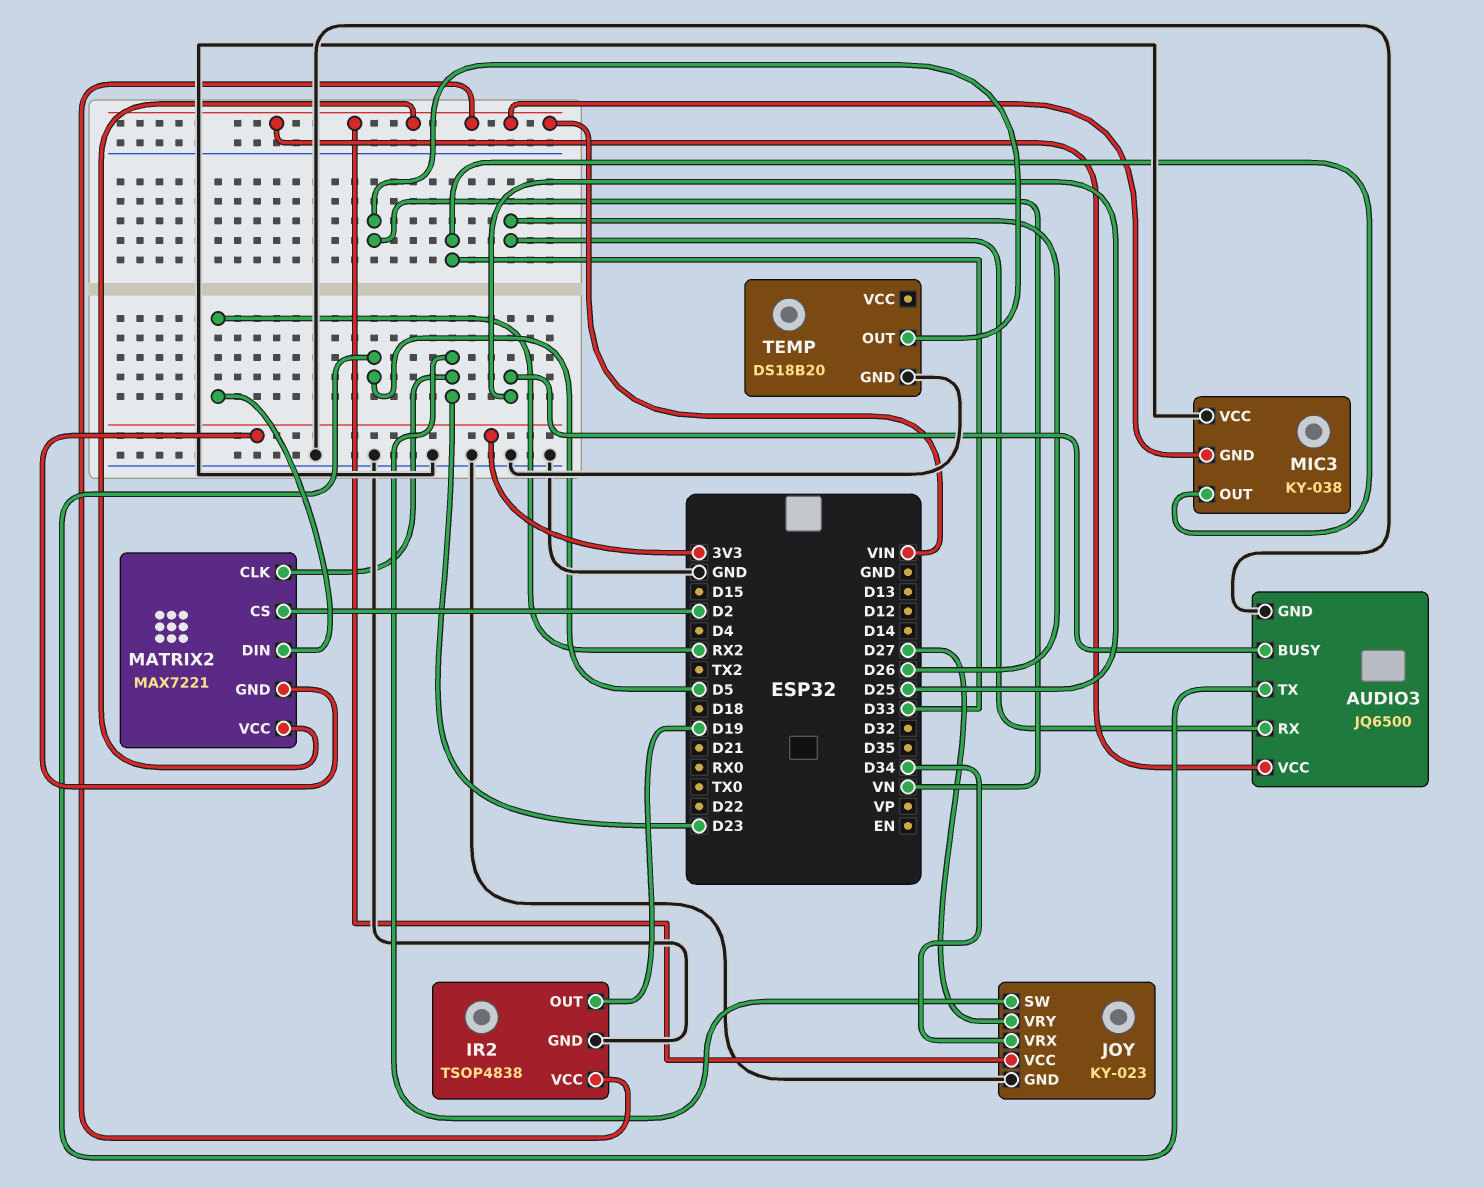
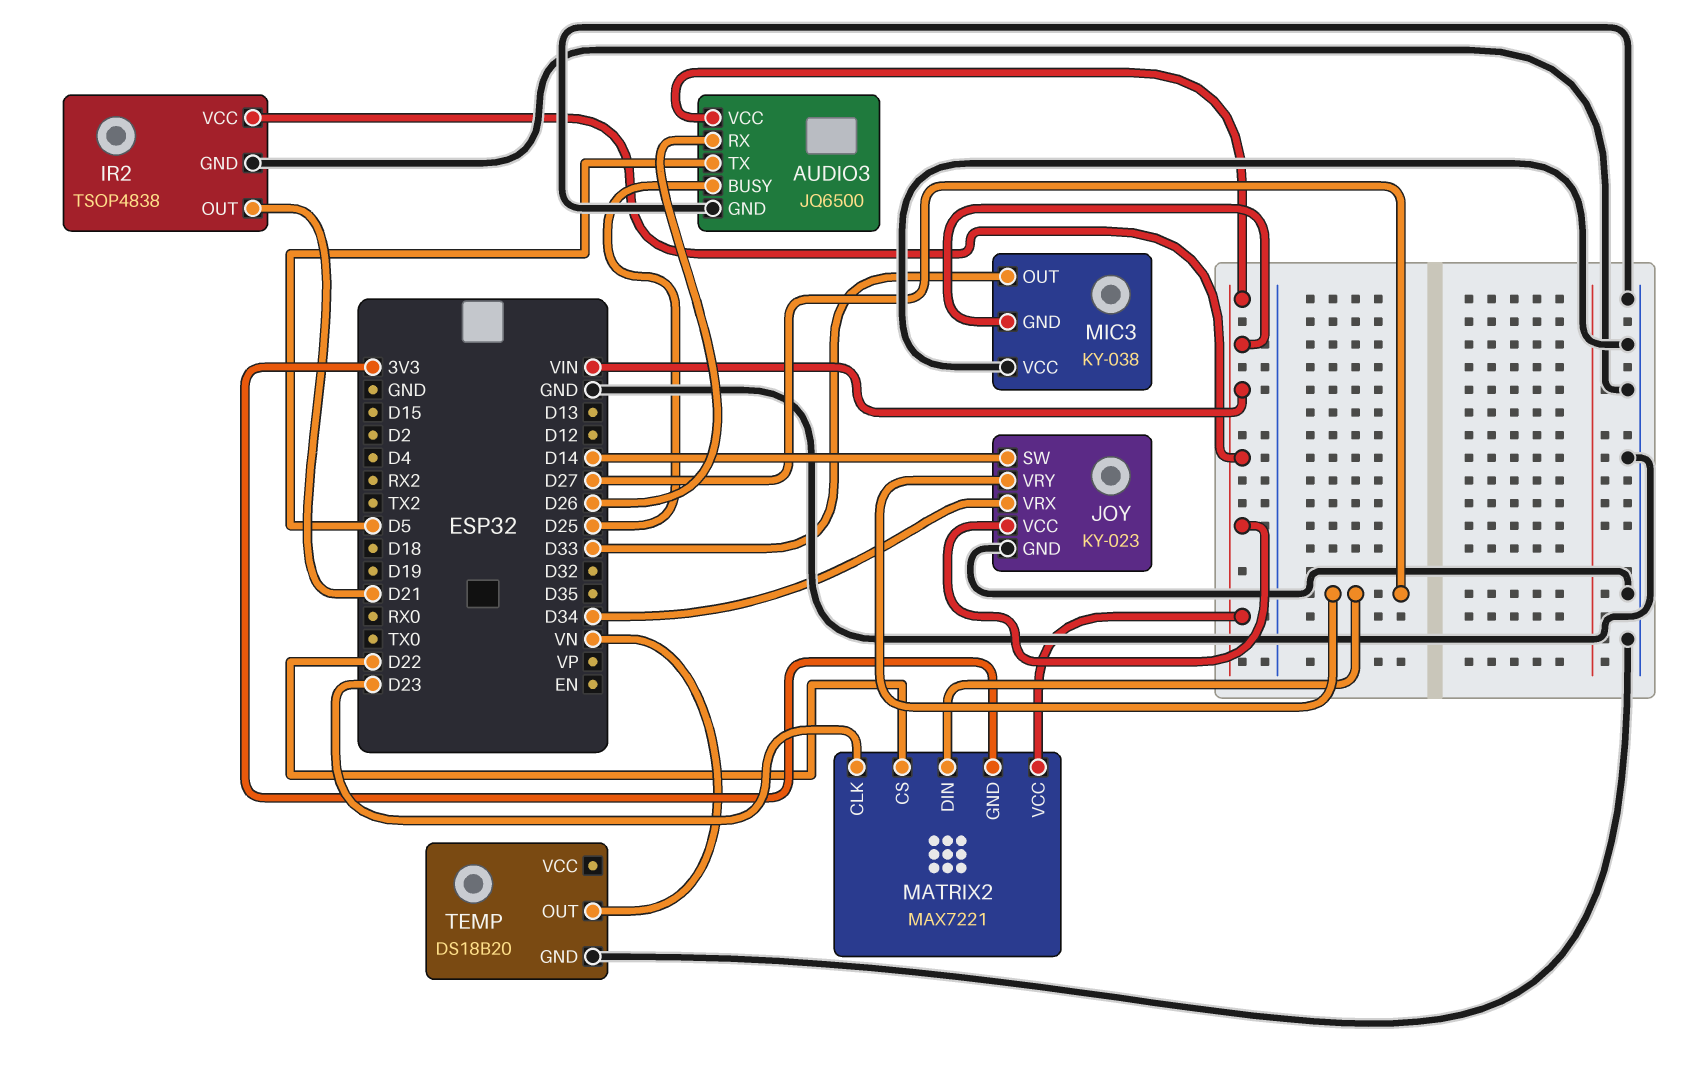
IR2 pin OUT: D19 -> D21
JOY pin SW: D23 -> D14
MATRIX2 pin CS: D2 -> D22
MATRIX2 pin DIN: RX2 -> D27

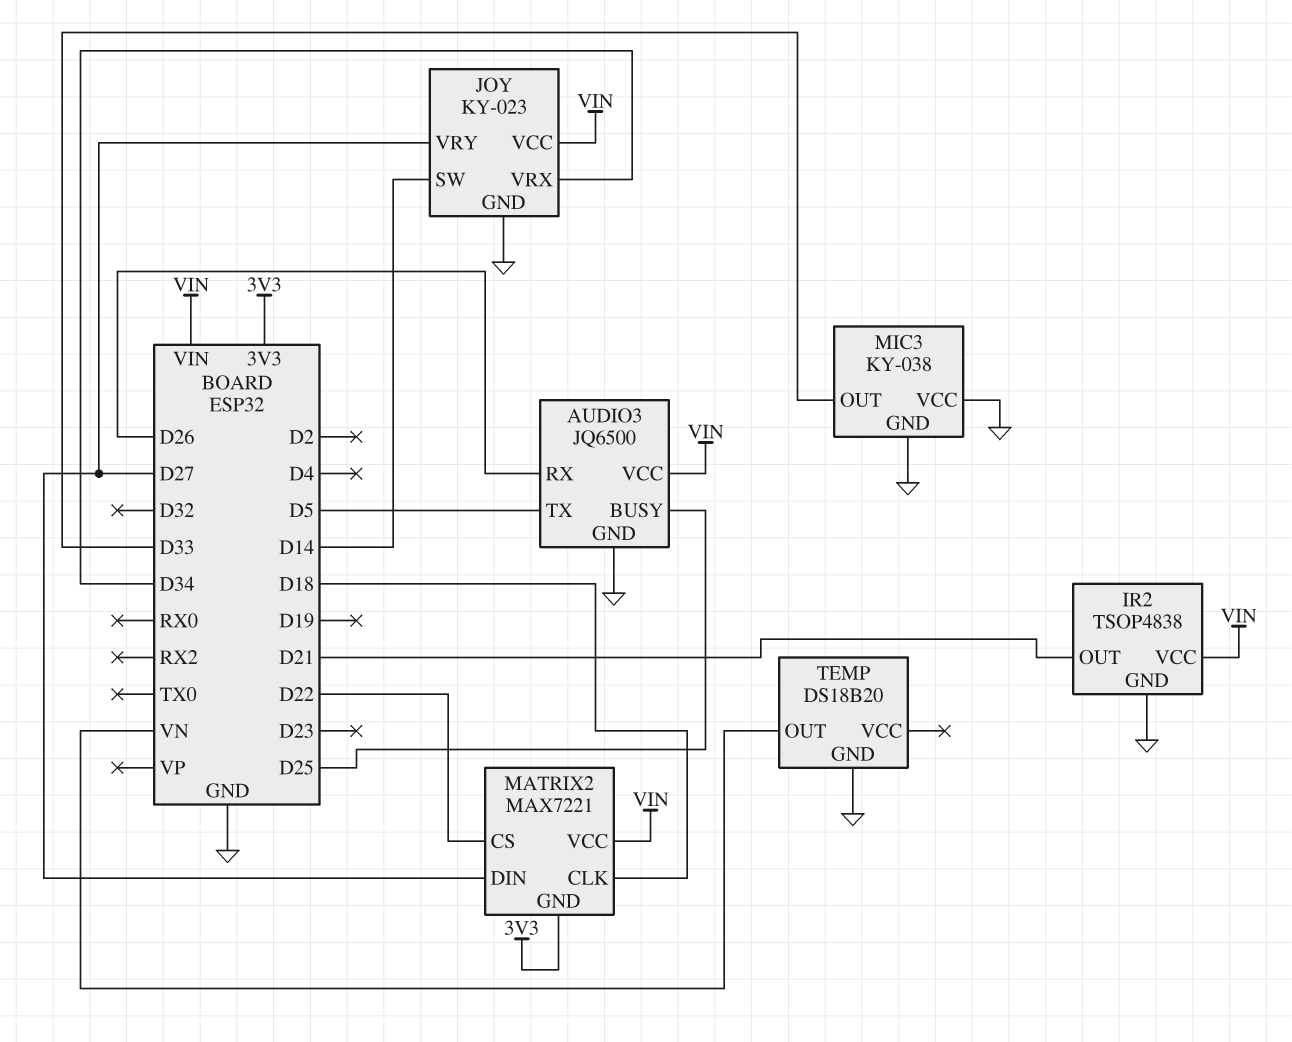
MATRIX2 pin CLK: D23 -> D18
MIC3 pin GND: VIN -> GND

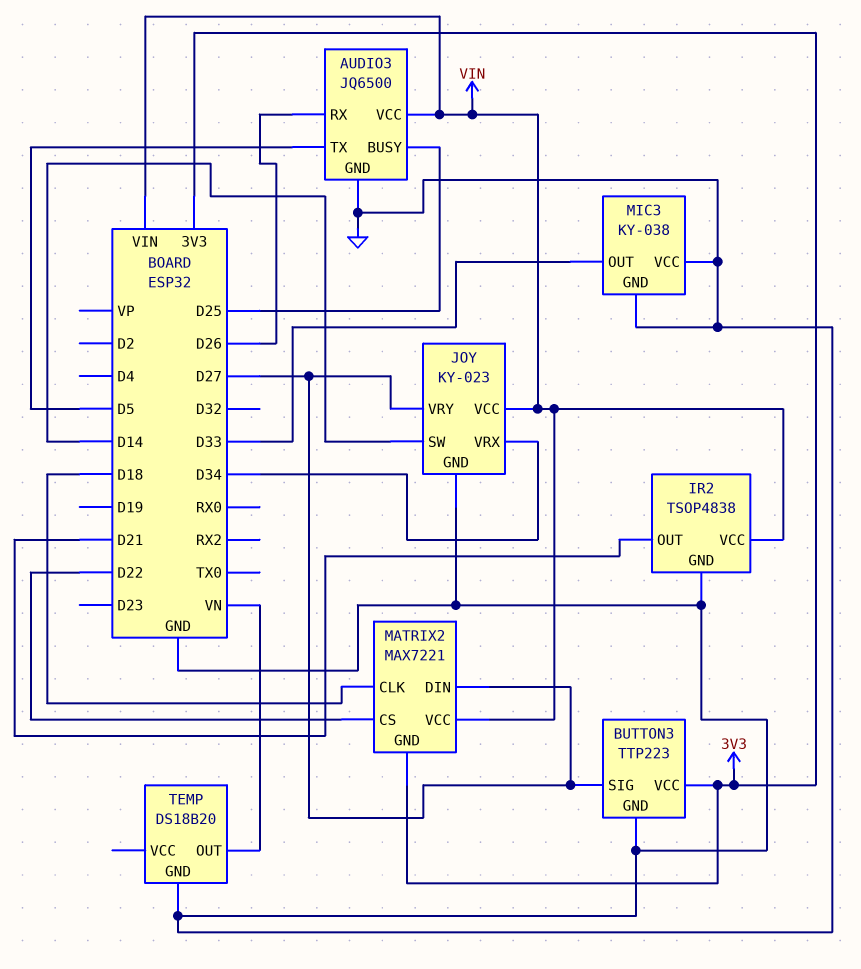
BUTTON3: none -> TTP223
BUTTON3 pin GND: none -> GND
BUTTON3 pin SIG: none -> D27
BUTTON3 pin VCC: none -> 3V3

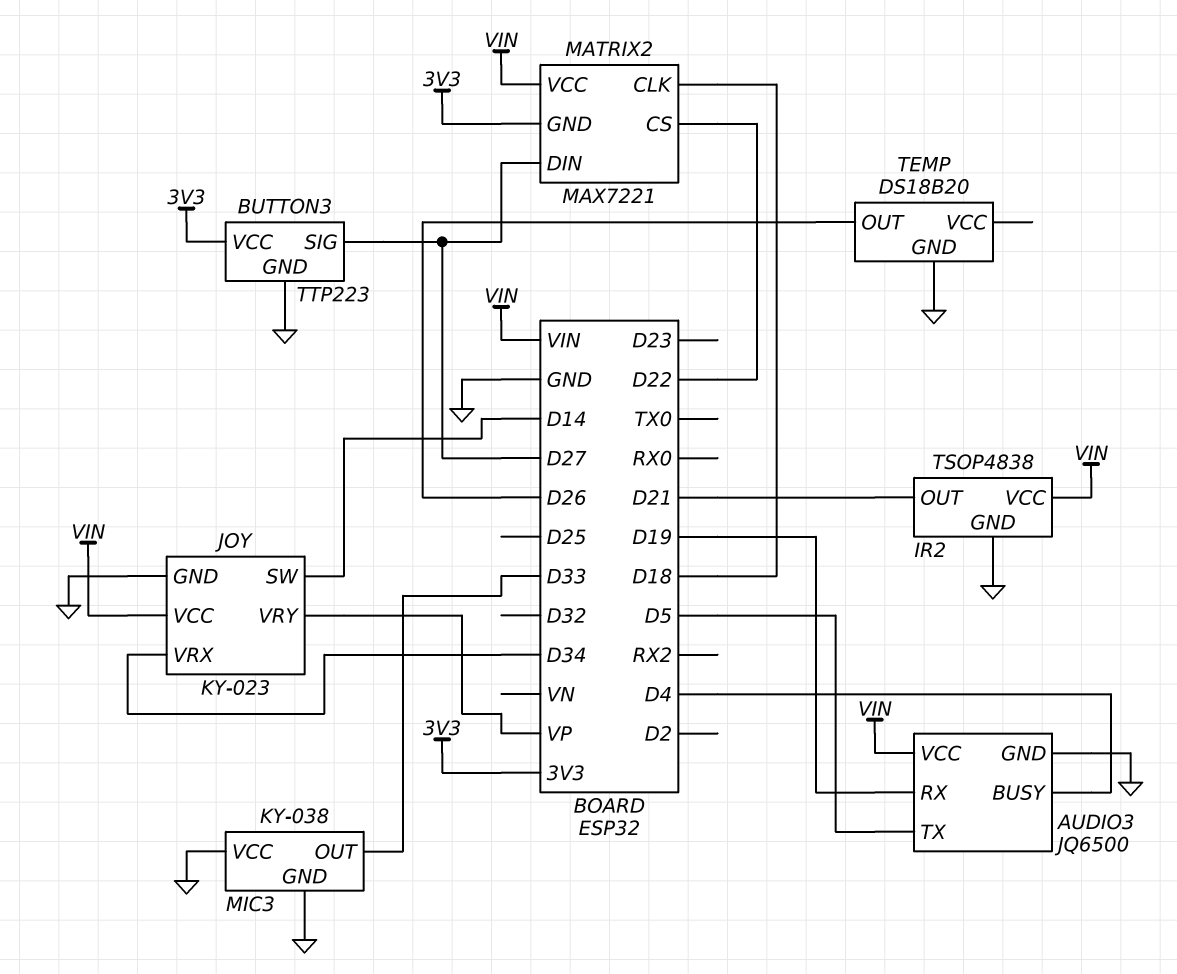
AUDIO3 pin BUSY: D25 -> D4
AUDIO3 pin RX: D26 -> D19
JOY pin VRY: D27 -> VP
TEMP pin OUT: VN -> D26

